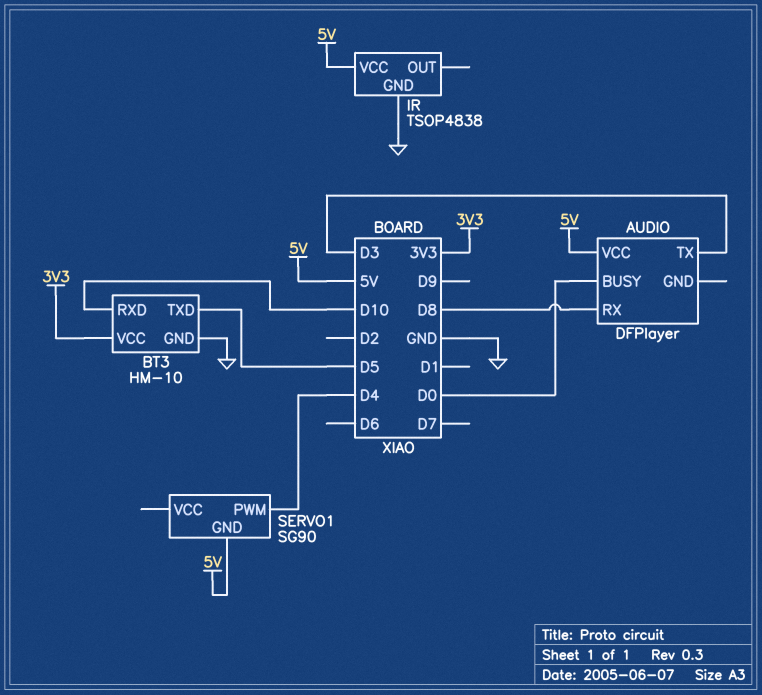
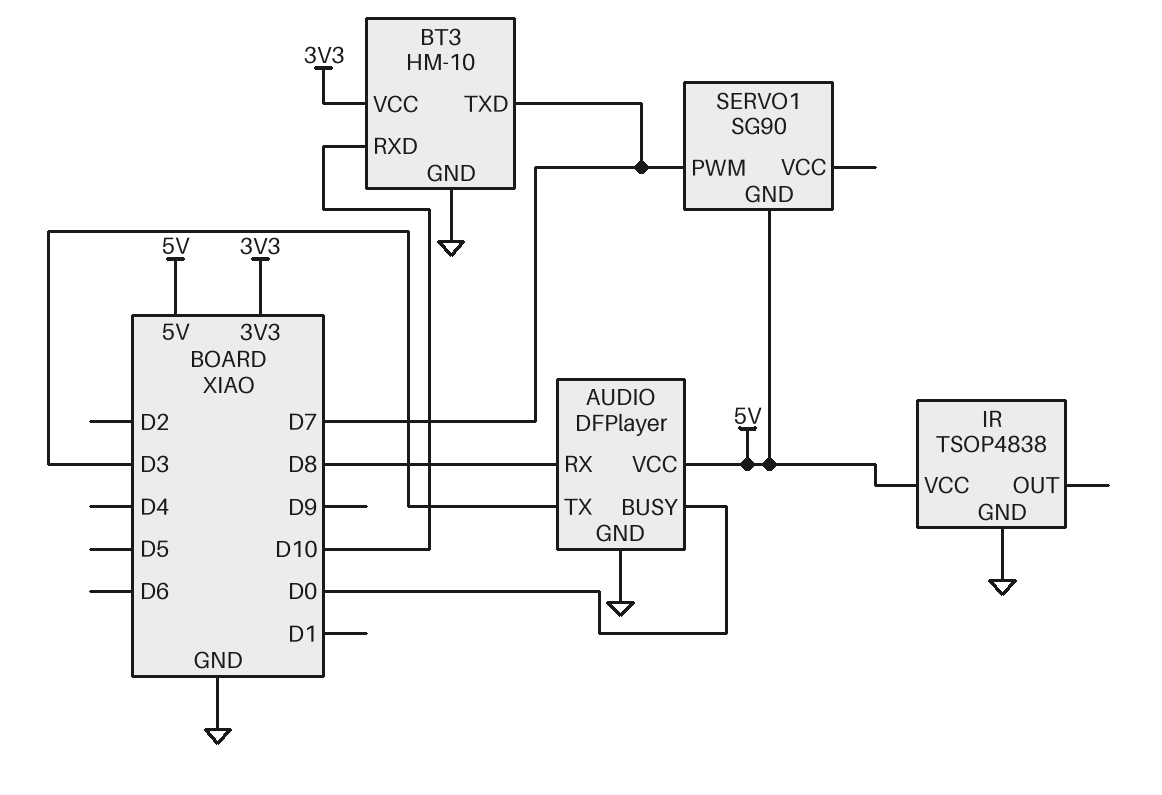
AUDIO pin GND: none -> GND
BT3 pin TXD: D5 -> D7
SERVO1 pin PWM: D4 -> D7

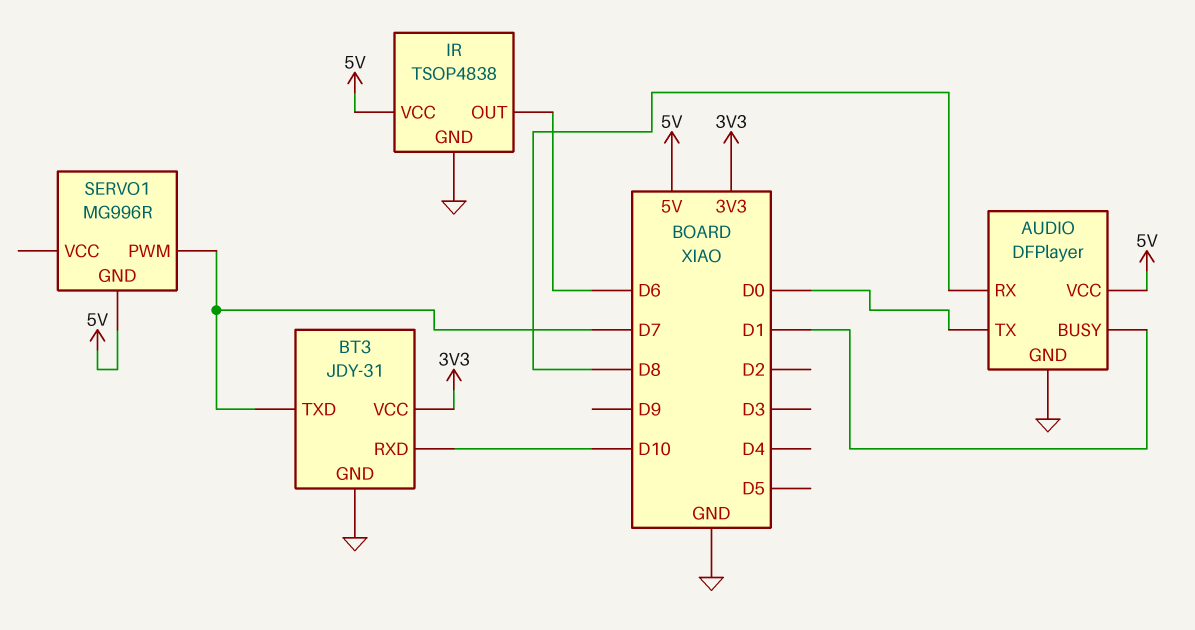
AUDIO pin BUSY: D0 -> D1
AUDIO pin TX: D3 -> D0
BT3: HM-10 -> JDY-31
IR pin OUT: none -> D6
SERVO1: SG90 -> MG996R

